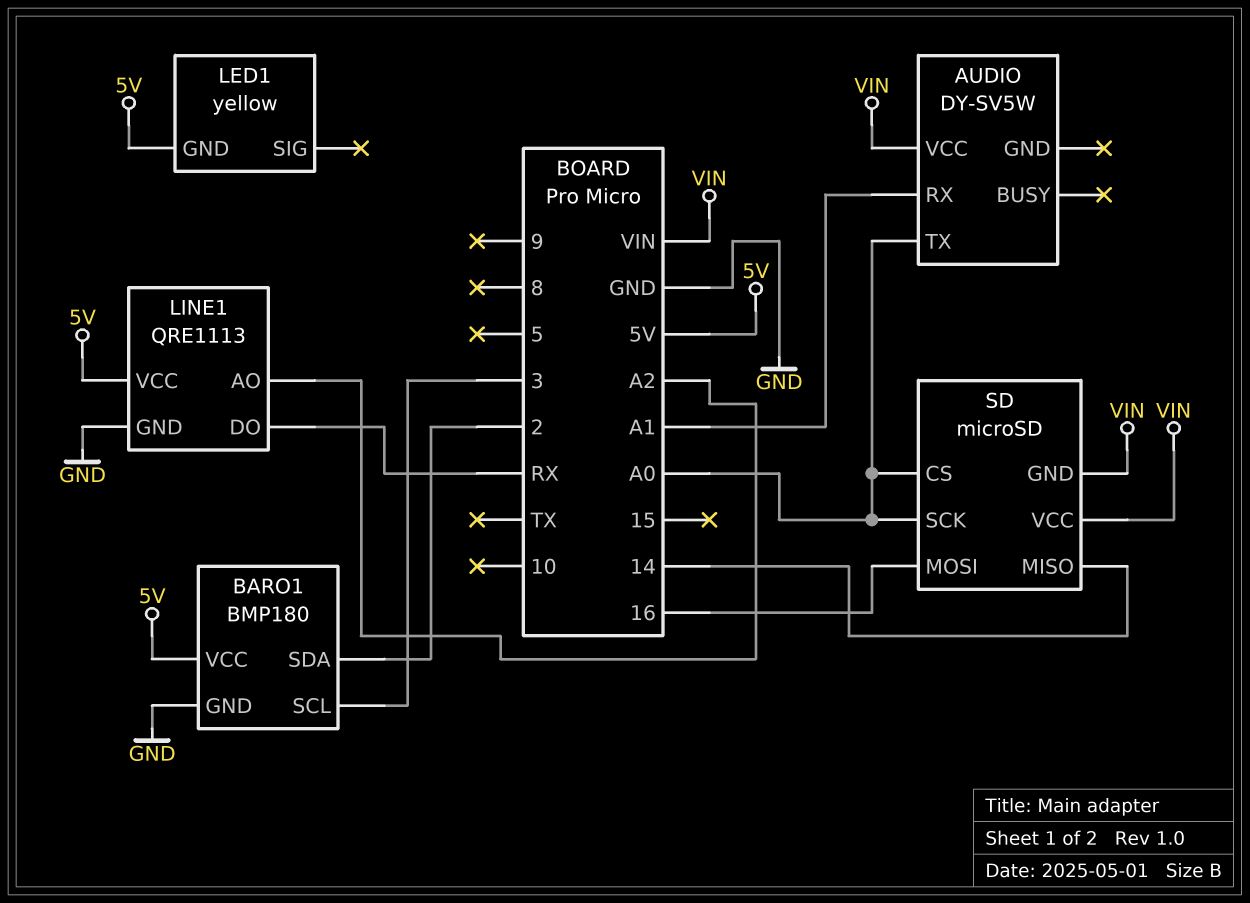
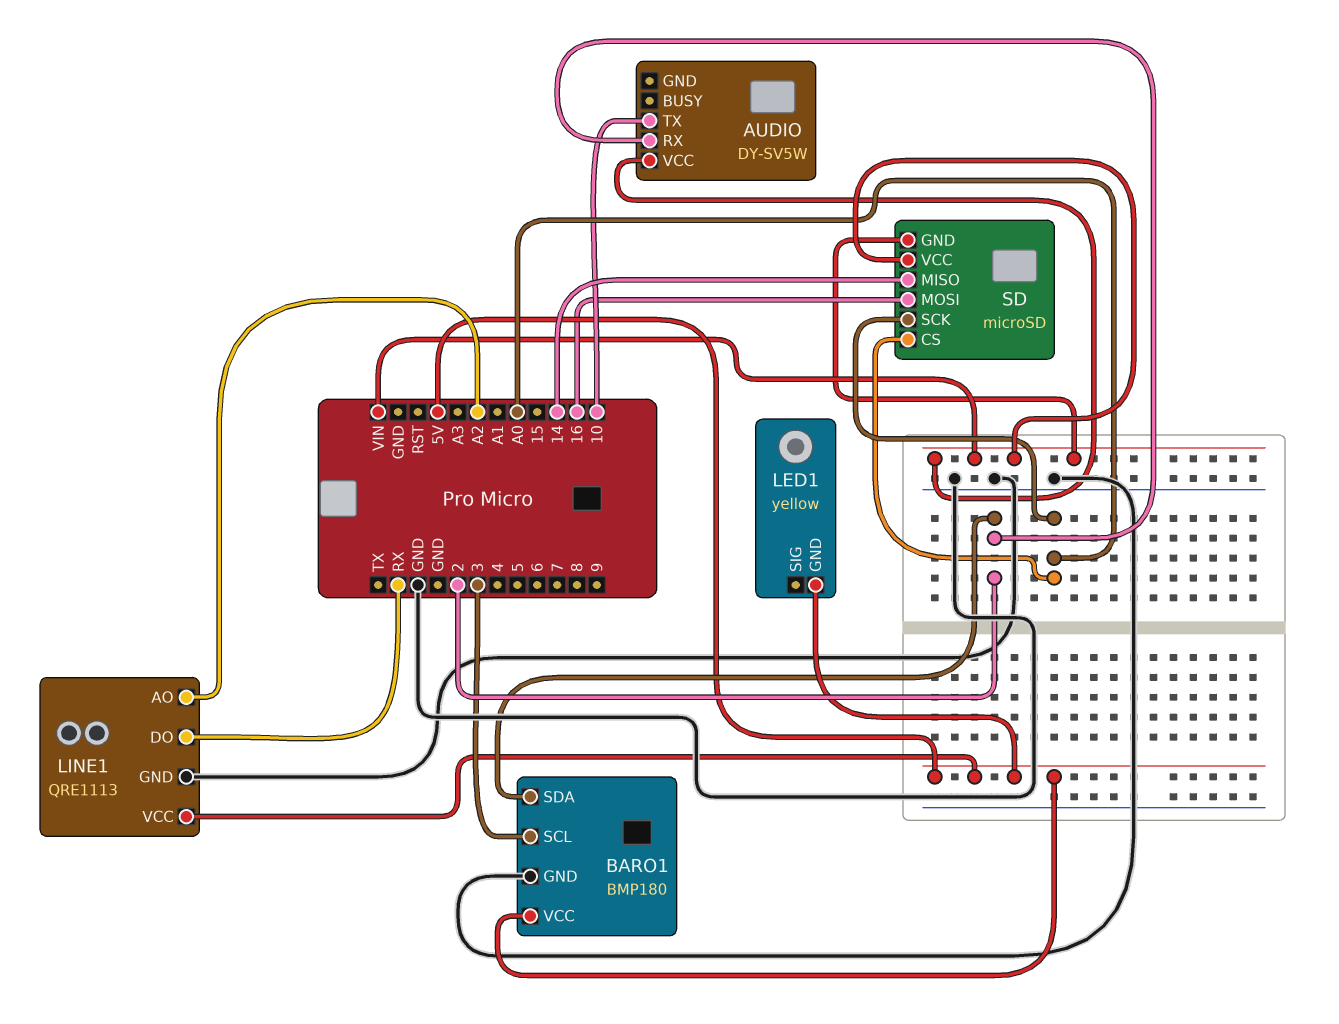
AUDIO pin RX: A1 -> 2
AUDIO pin TX: A0 -> 10

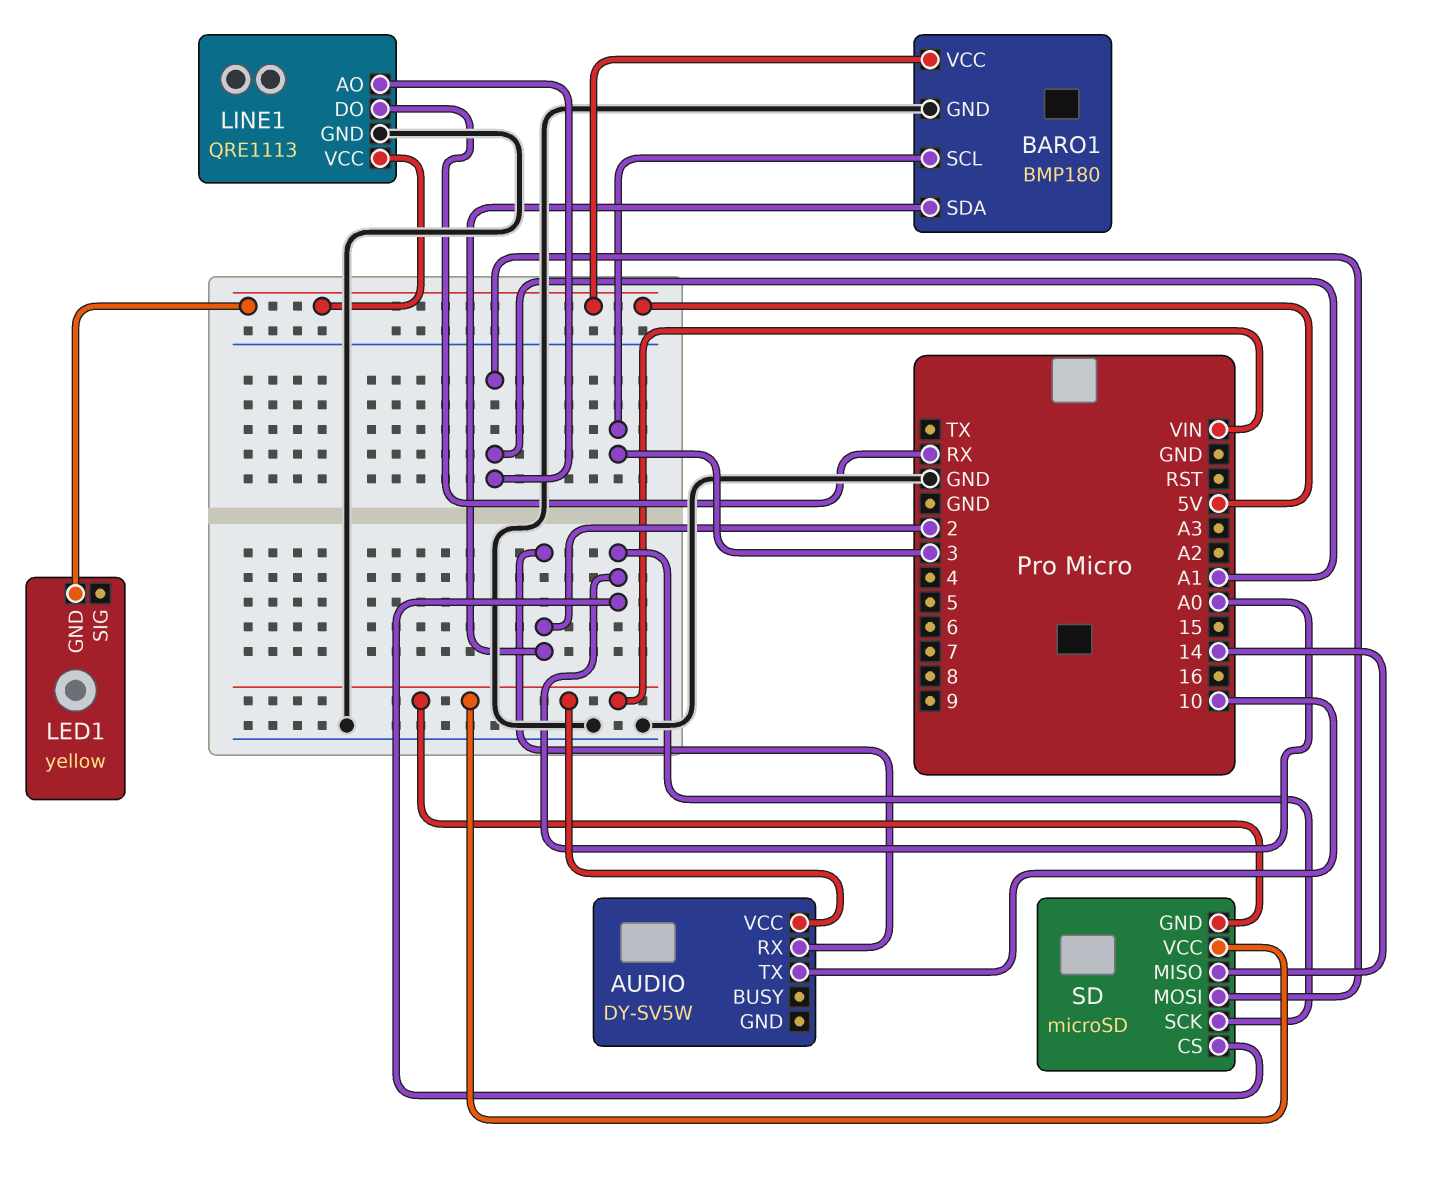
LINE1 pin AO: A2 -> A1
SD pin MOSI: 16 -> A1

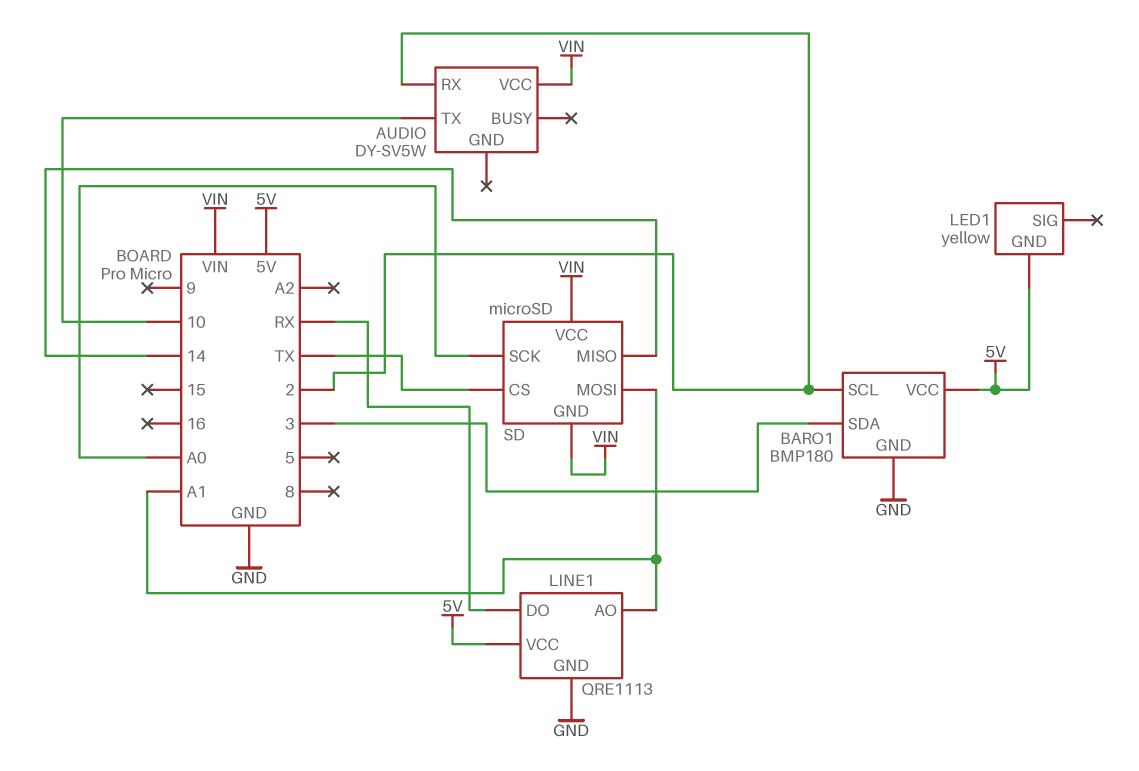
BARO1 pin SCL: 3 -> 2
BARO1 pin SDA: 2 -> 3
SD pin CS: A0 -> TX

